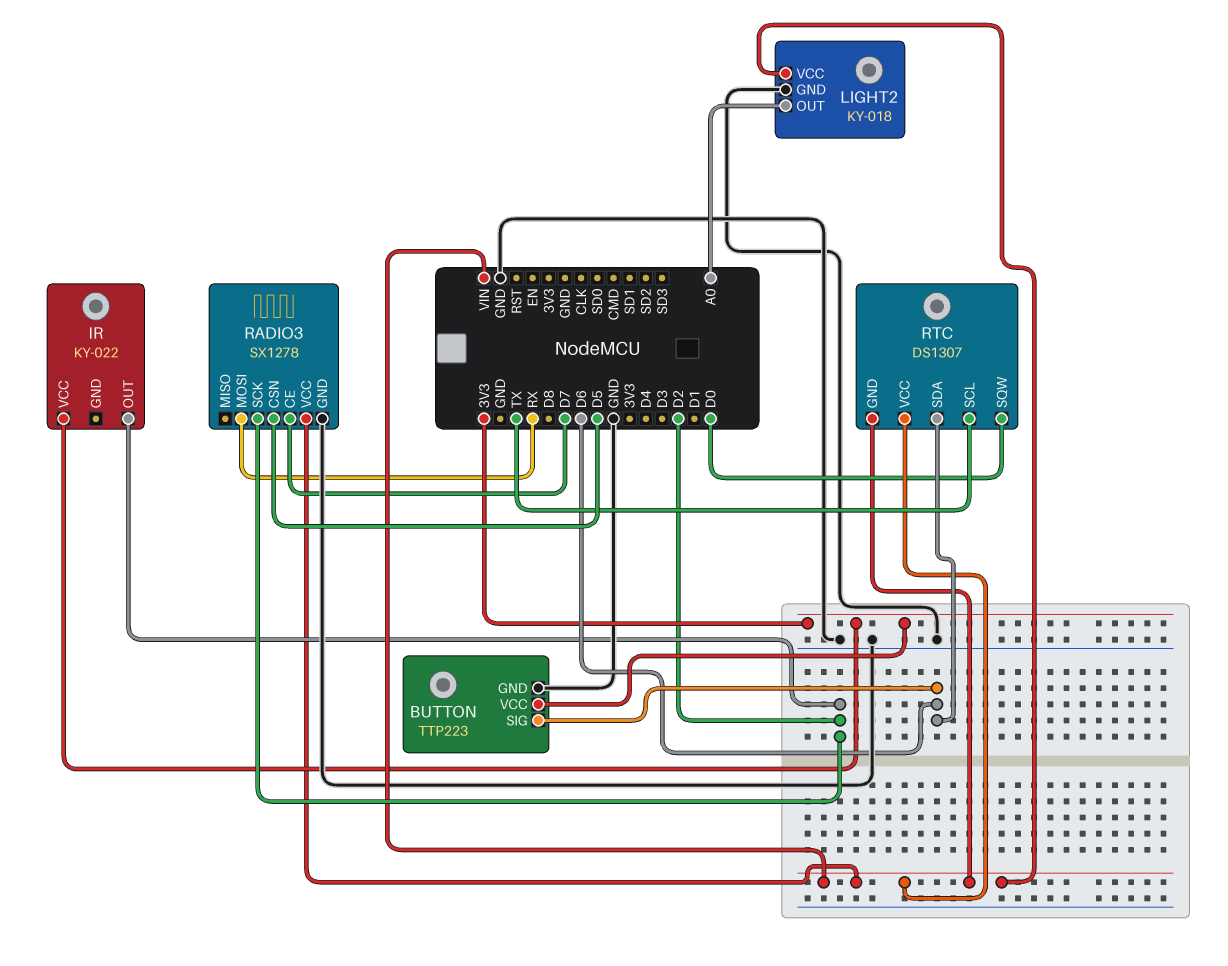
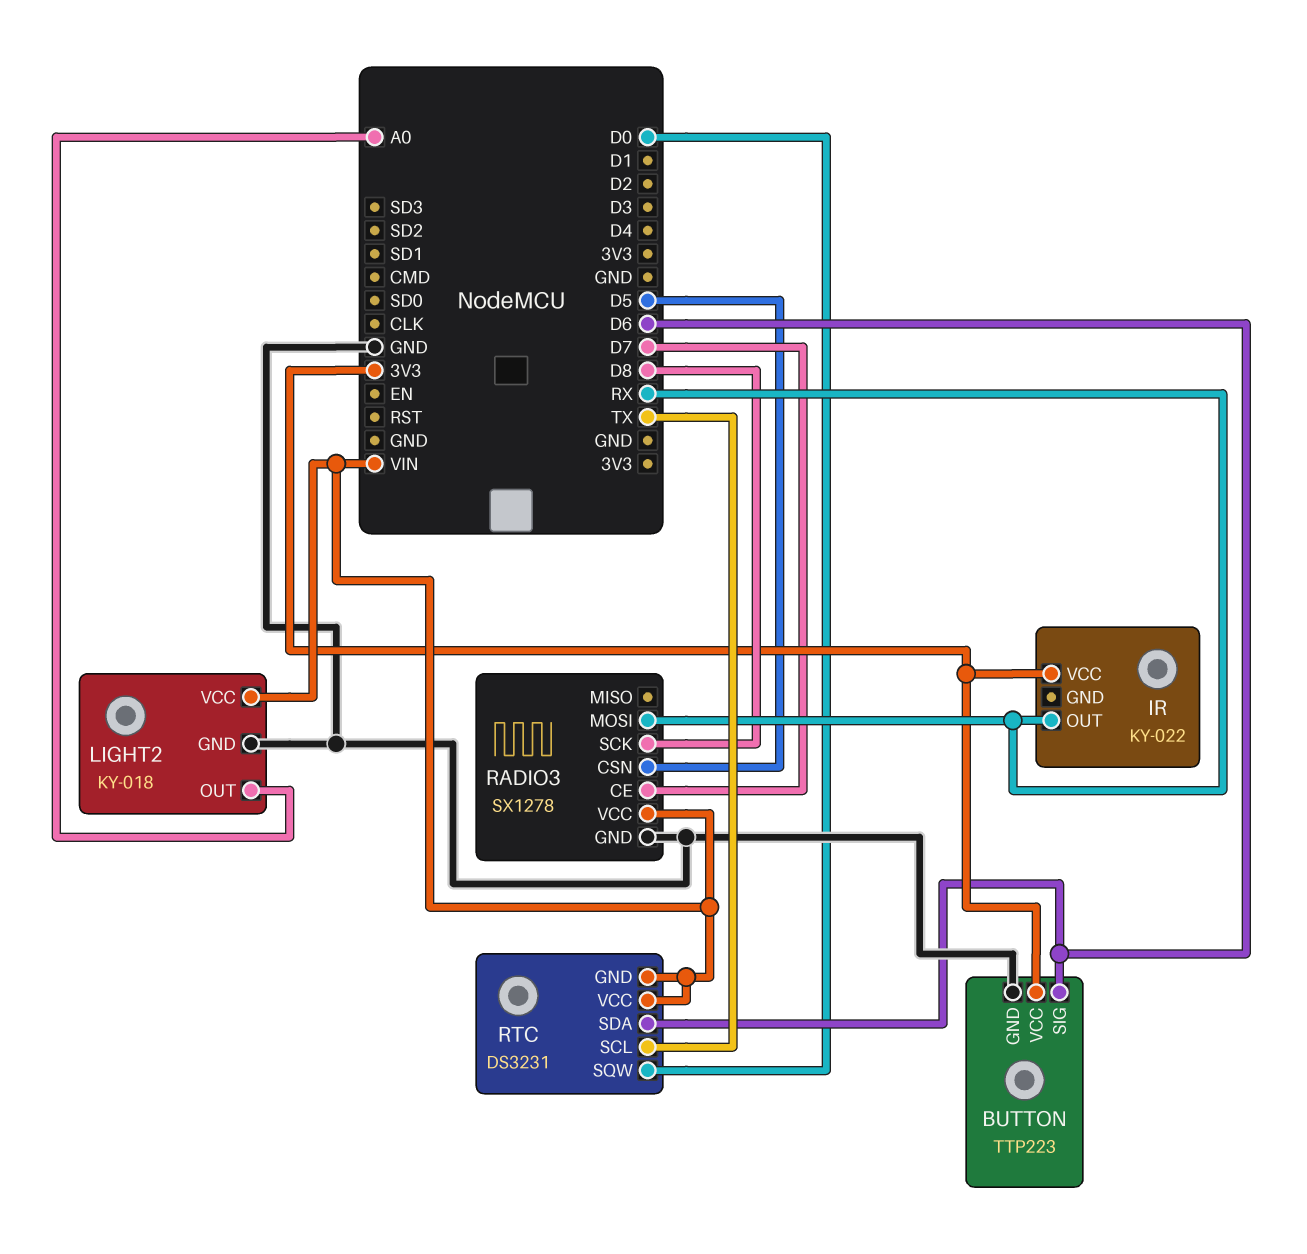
IR pin OUT: D2 -> RX
RADIO3 pin SCK: D2 -> D8
RTC: DS1307 -> DS3231

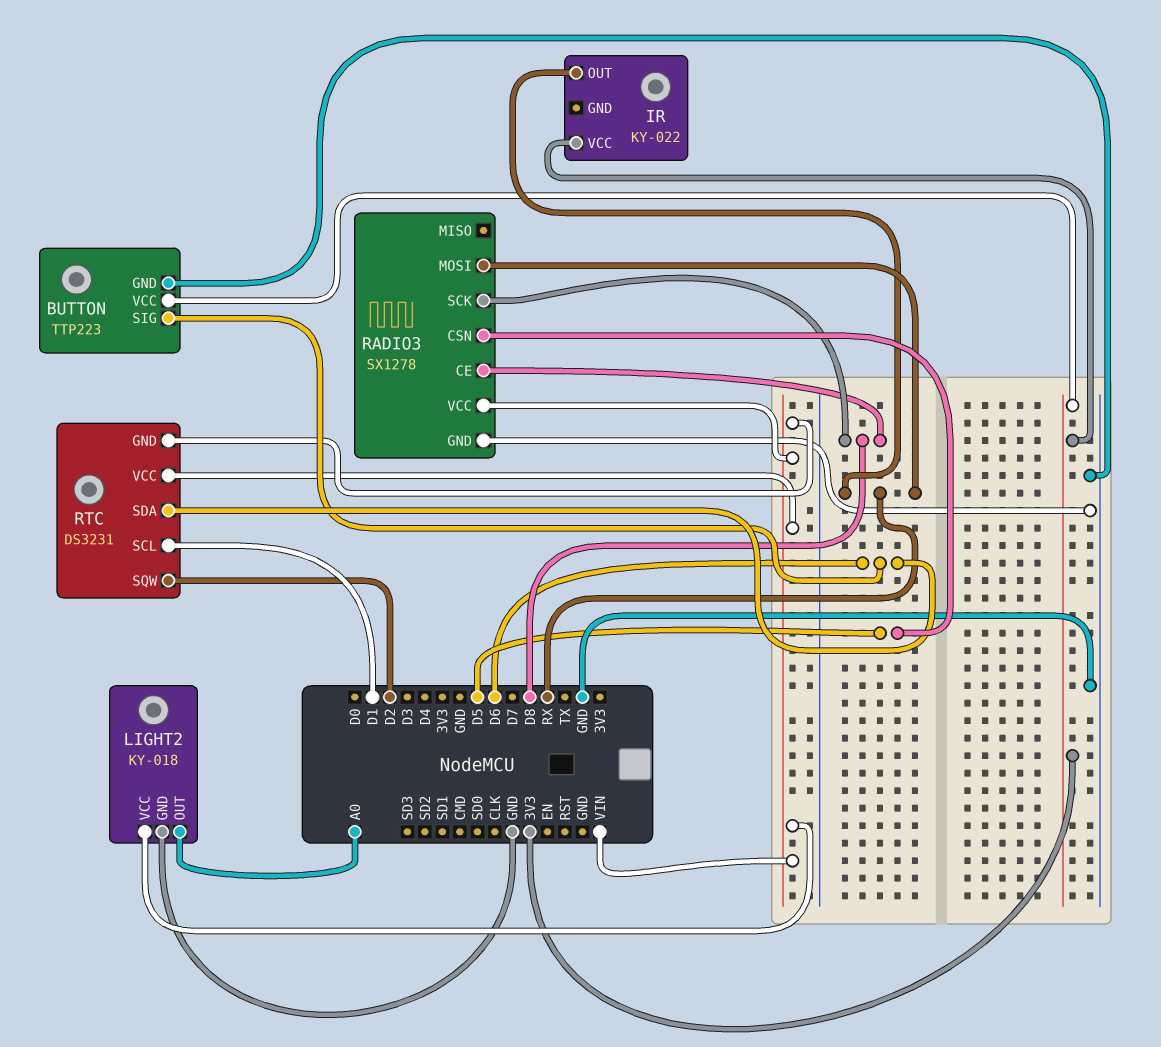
RADIO3 pin CE: D7 -> D8
RTC pin SCL: TX -> D1
RTC pin SQW: D0 -> D2

